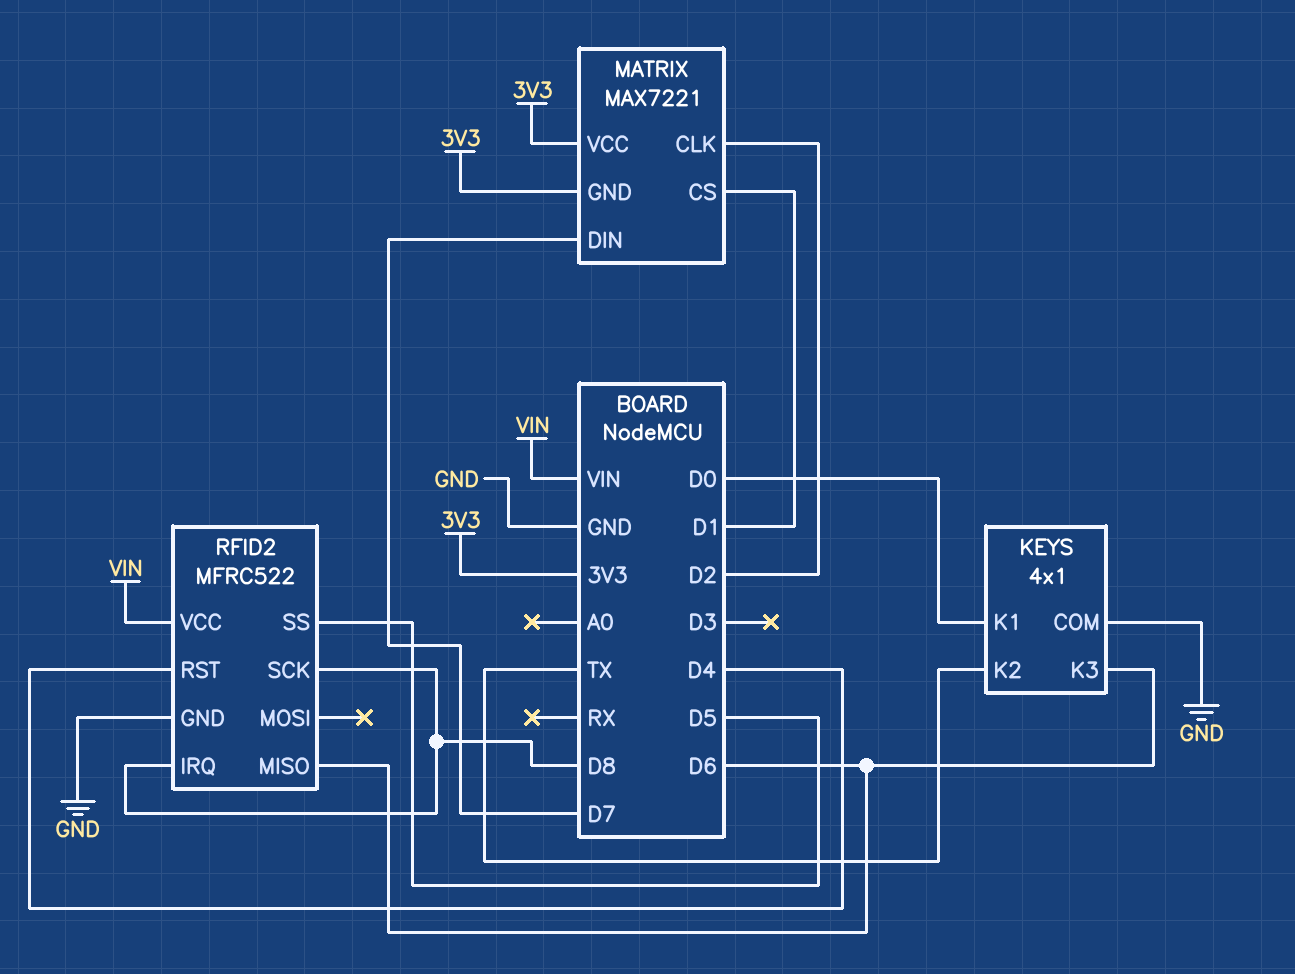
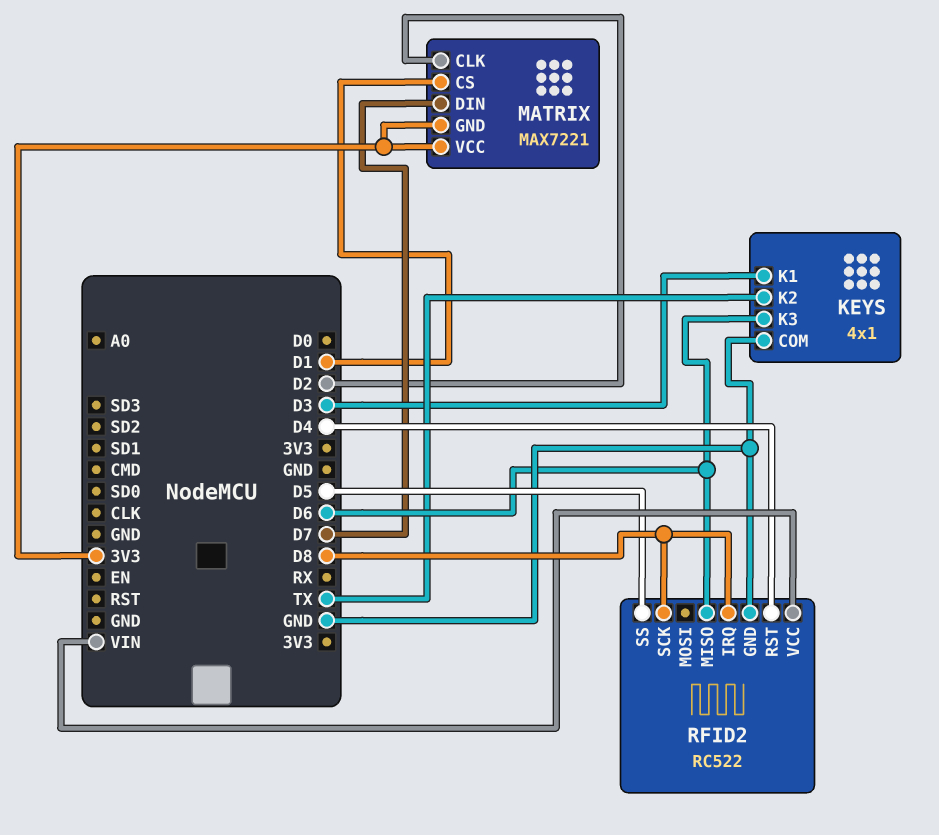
KEYS pin K1: D0 -> D3
RFID2: MFRC522 -> RC522

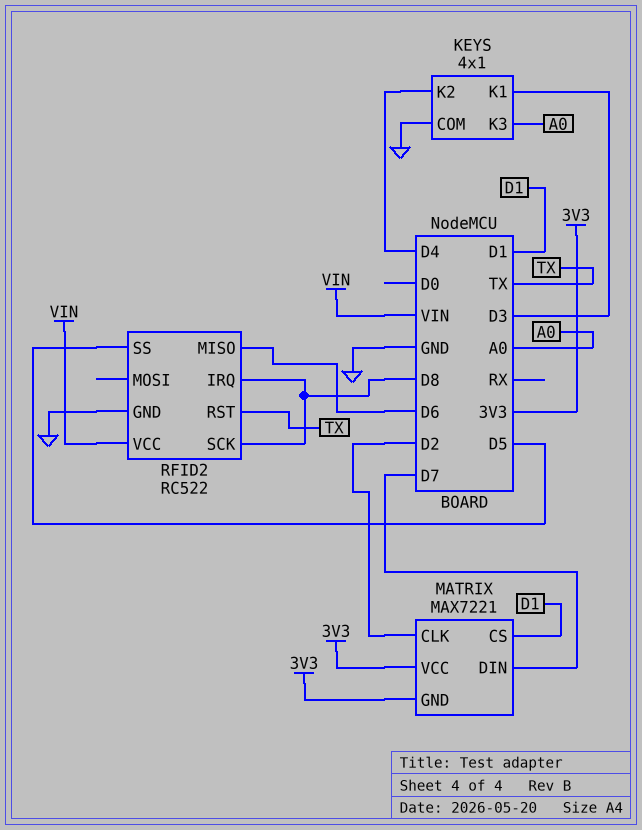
KEYS pin K2: TX -> D4
KEYS pin K3: D6 -> A0
RFID2 pin RST: D4 -> TX

